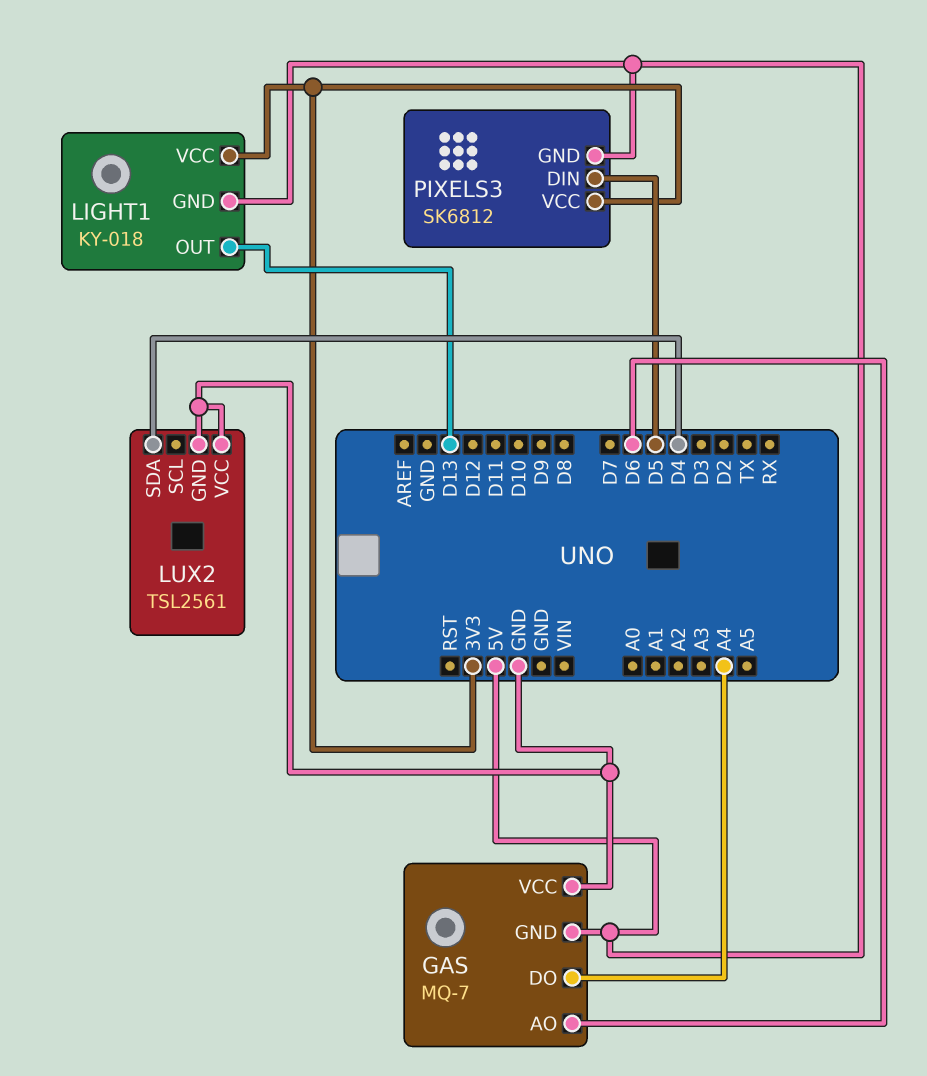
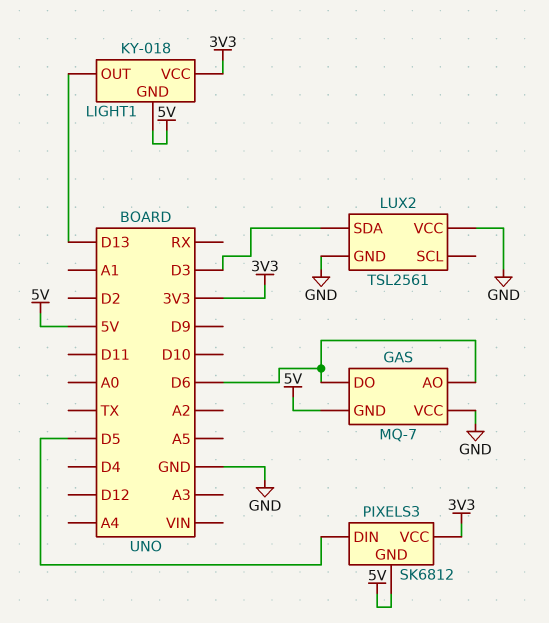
GAS pin DO: A4 -> D6
LUX2 pin SDA: D4 -> D3

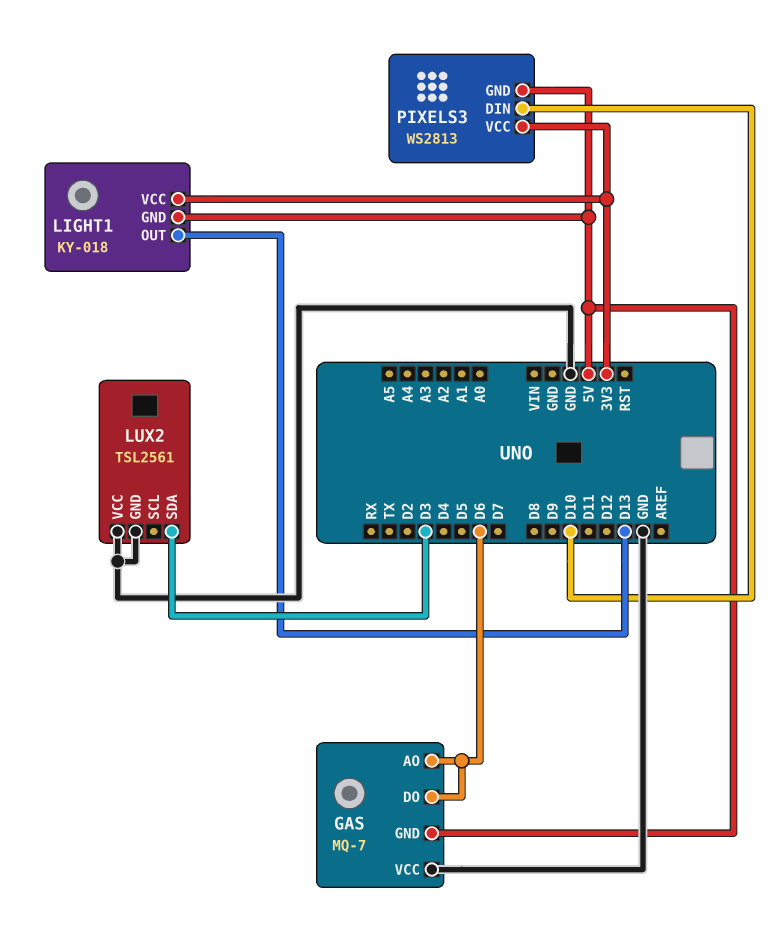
PIXELS3: SK6812 -> WS2813
PIXELS3 pin DIN: D5 -> D10

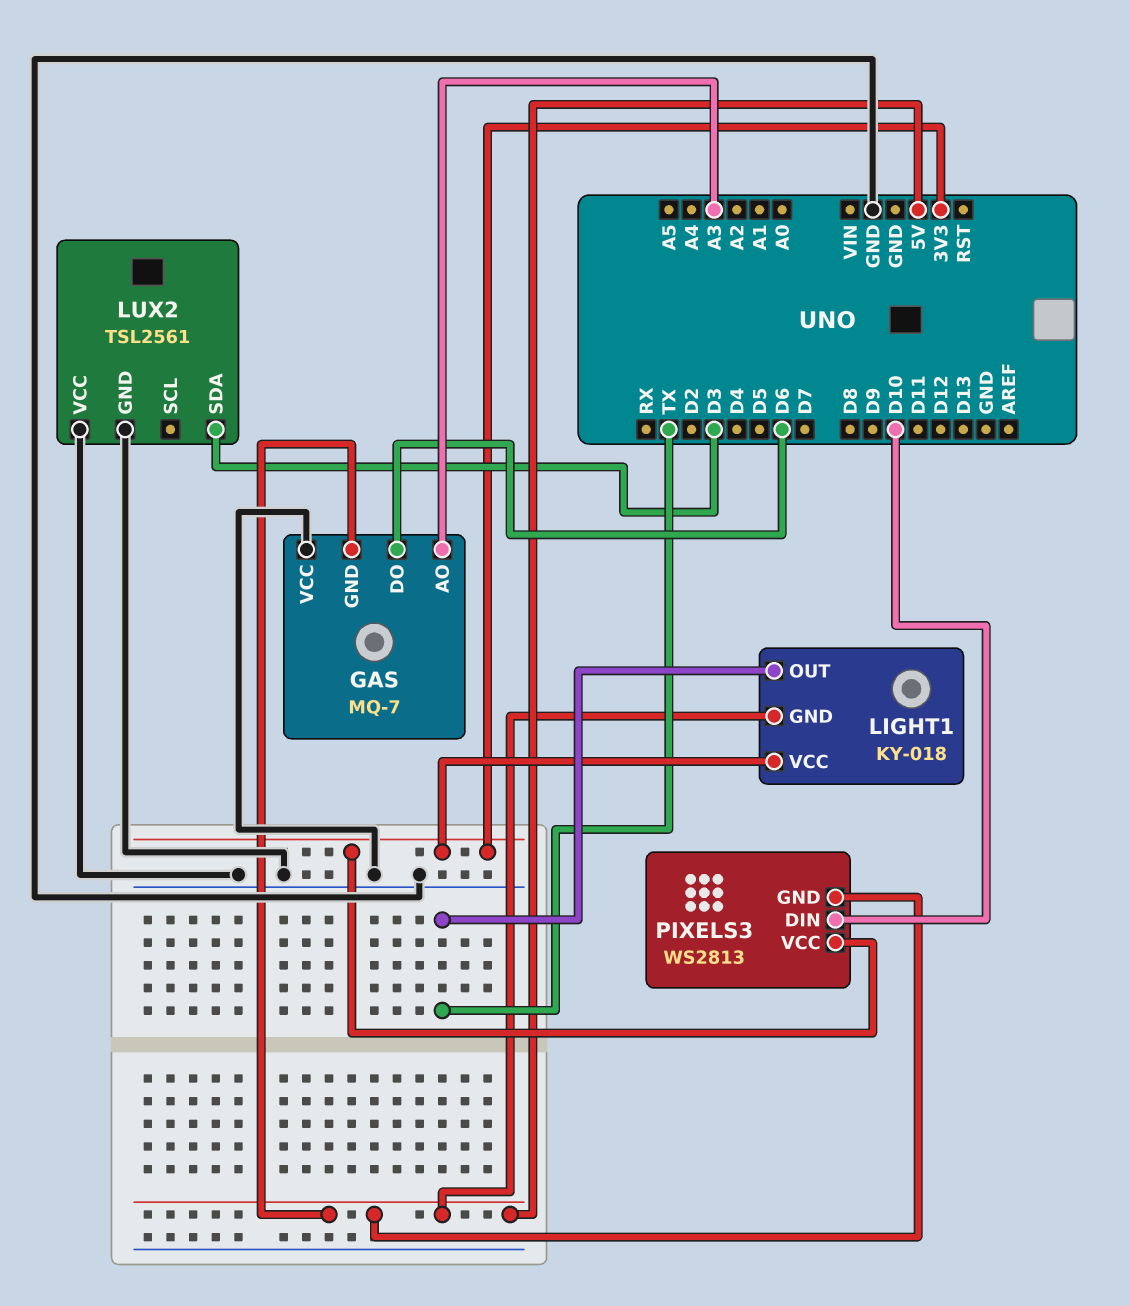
GAS pin AO: D6 -> A3
LIGHT1 pin OUT: D13 -> TX

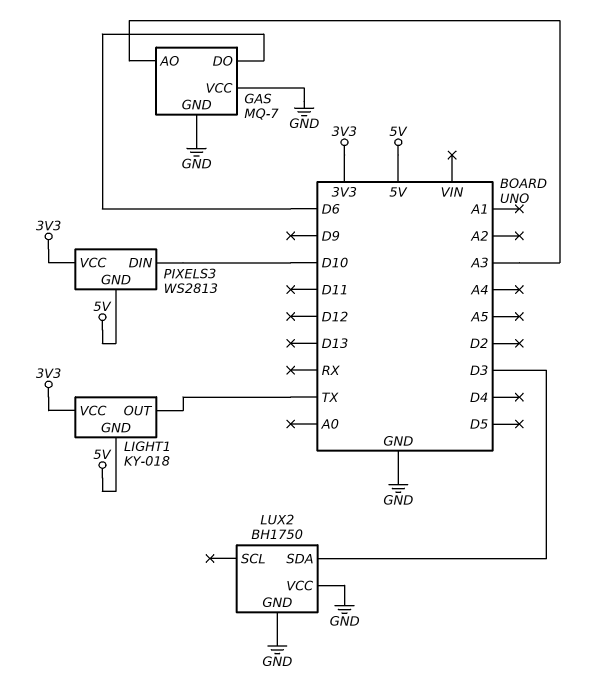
GAS pin GND: 5V -> GND
LUX2: TSL2561 -> BH1750

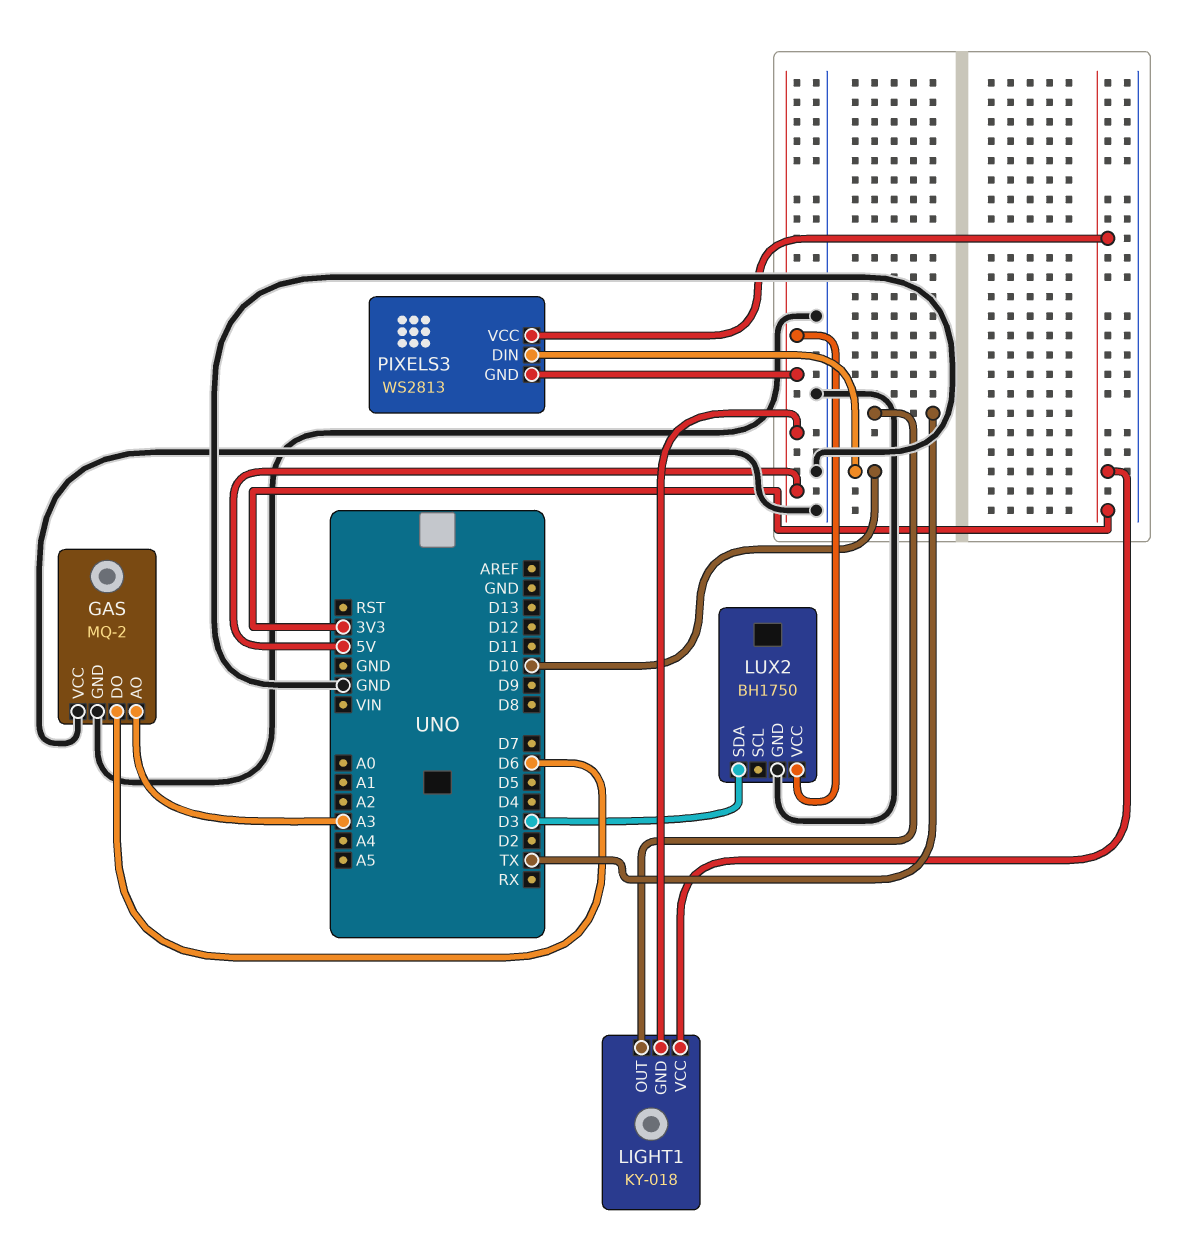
GAS: MQ-7 -> MQ-2
LUX2 pin VCC: GND -> 5V

